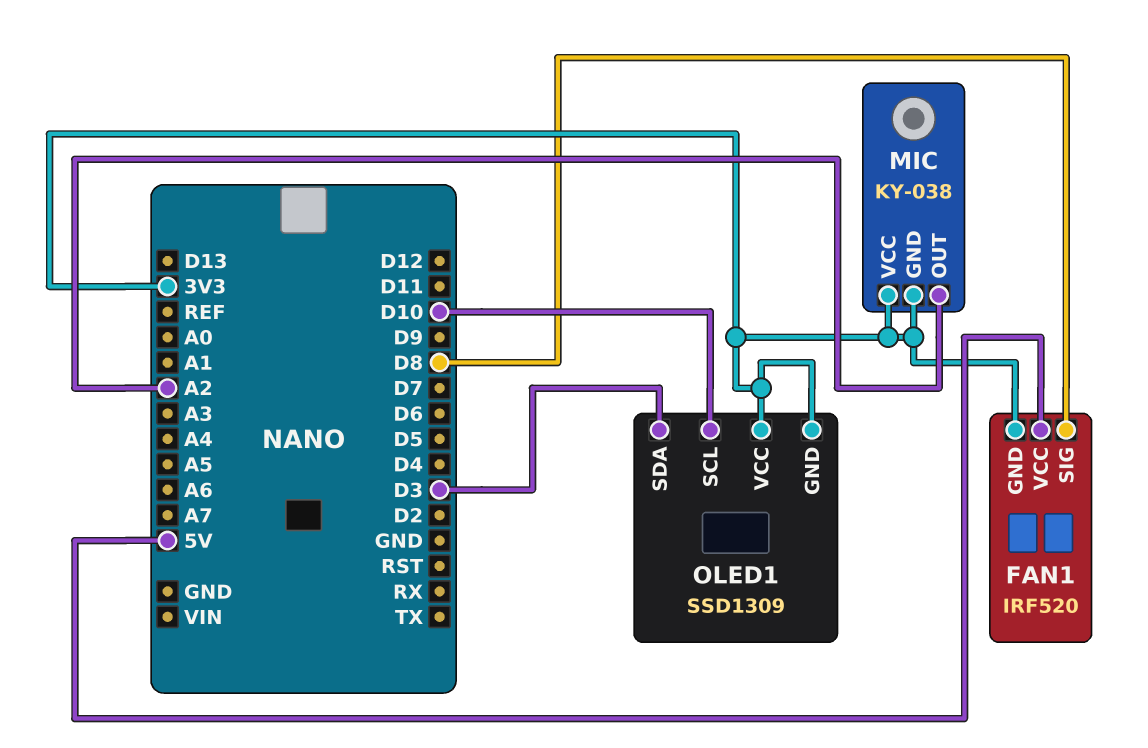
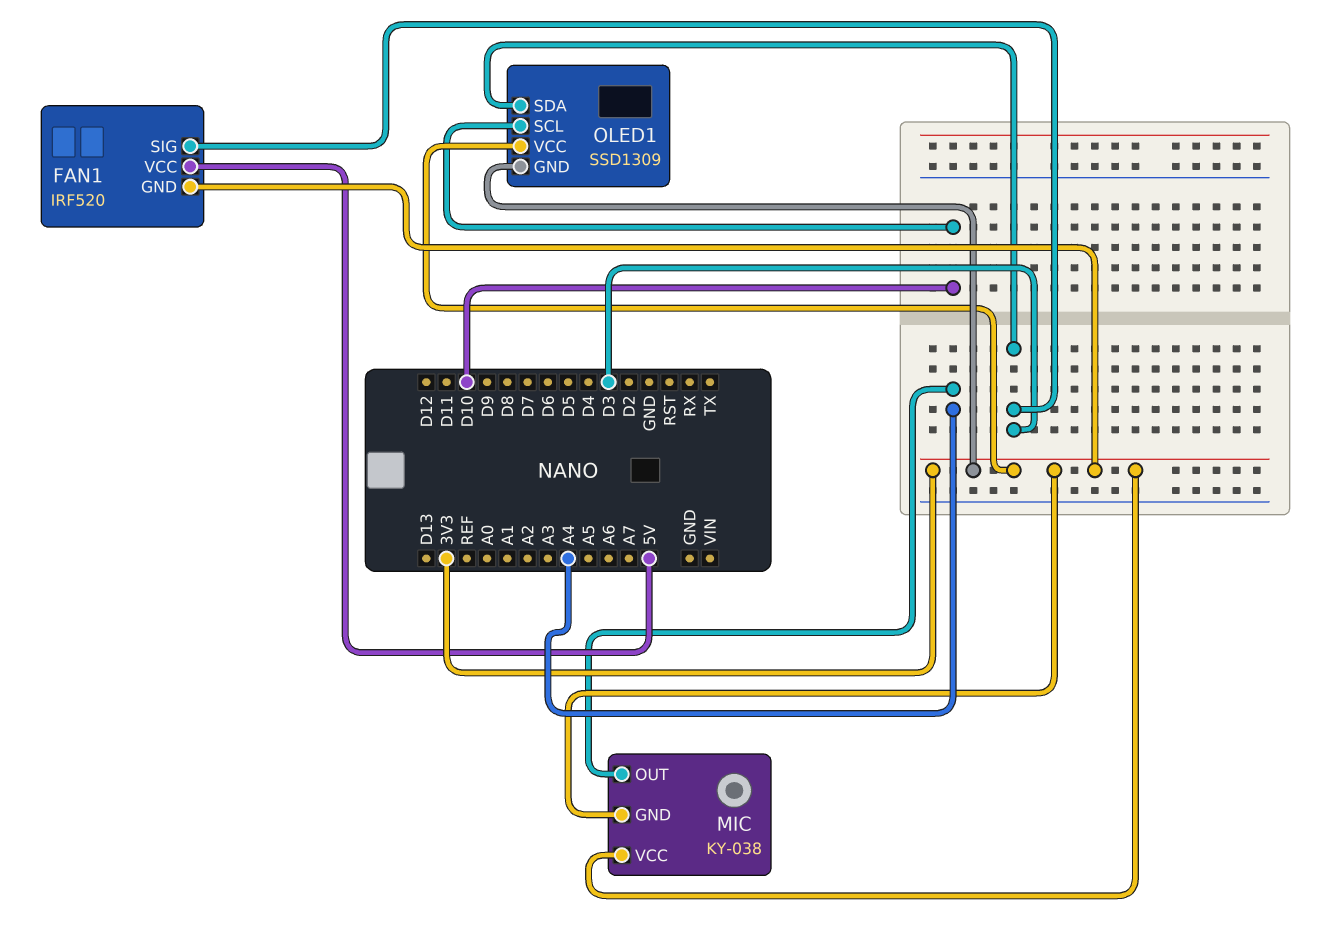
FAN1 pin SIG: D8 -> D3
MIC pin OUT: A2 -> A4

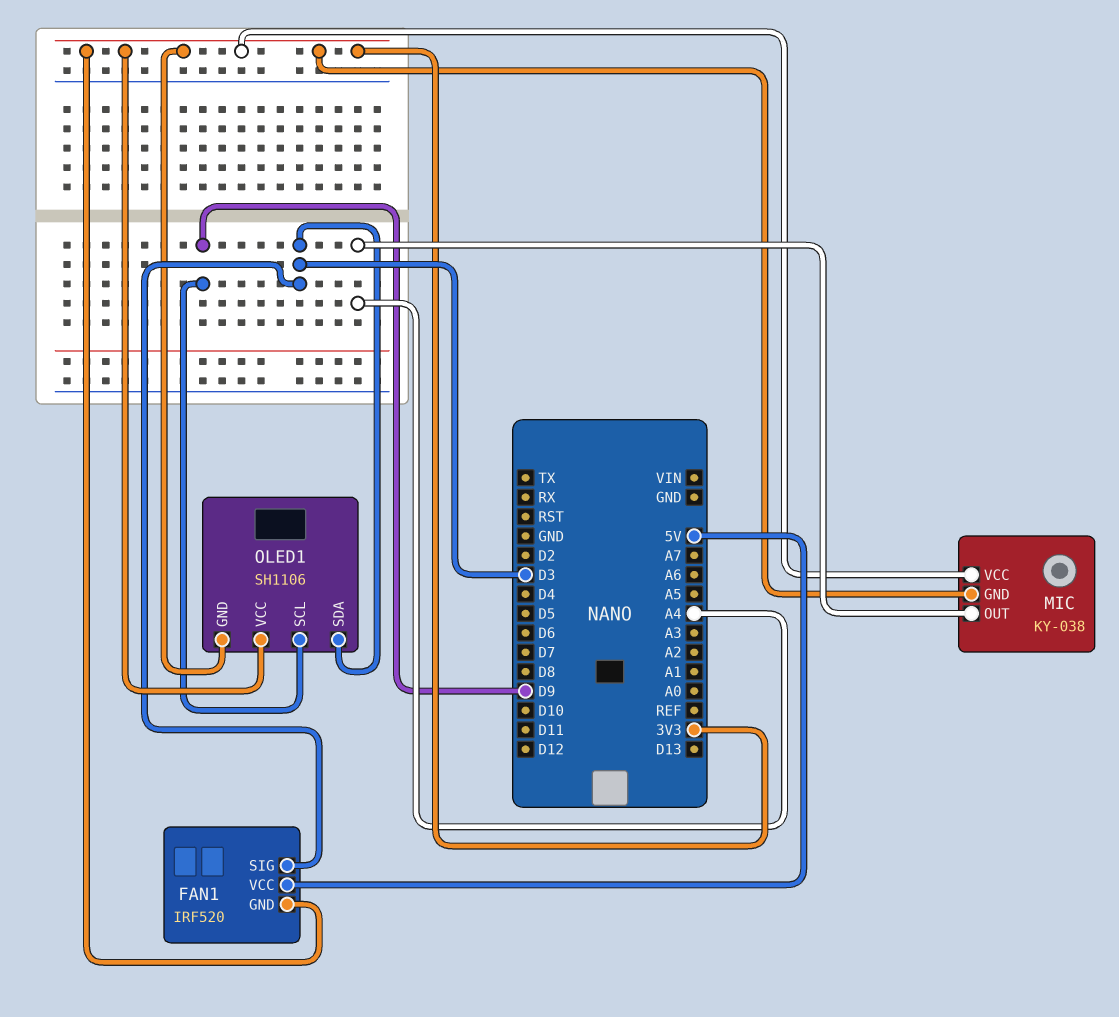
OLED1: SSD1309 -> SH1106
OLED1 pin SCL: D10 -> D9

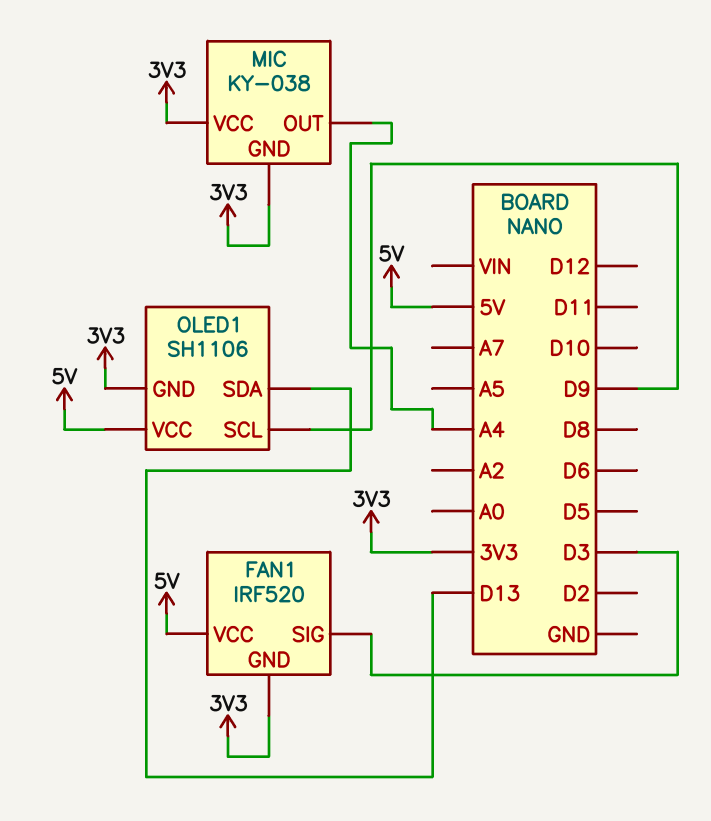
OLED1 pin SDA: D3 -> D13
OLED1 pin VCC: 3V3 -> 5V

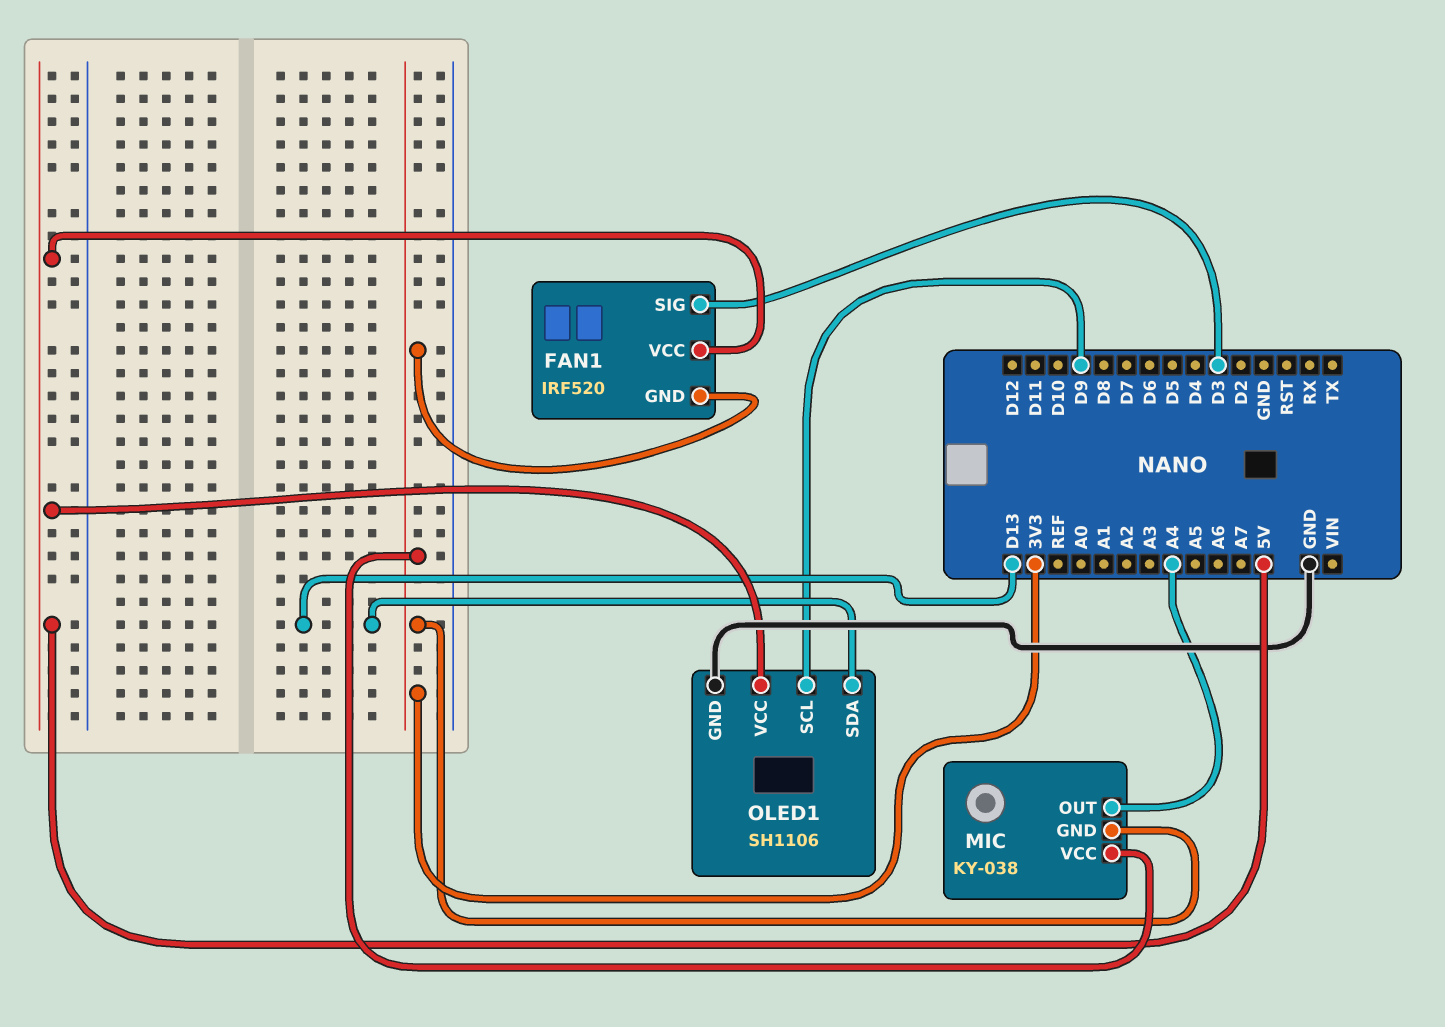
OLED1 pin GND: 3V3 -> GND

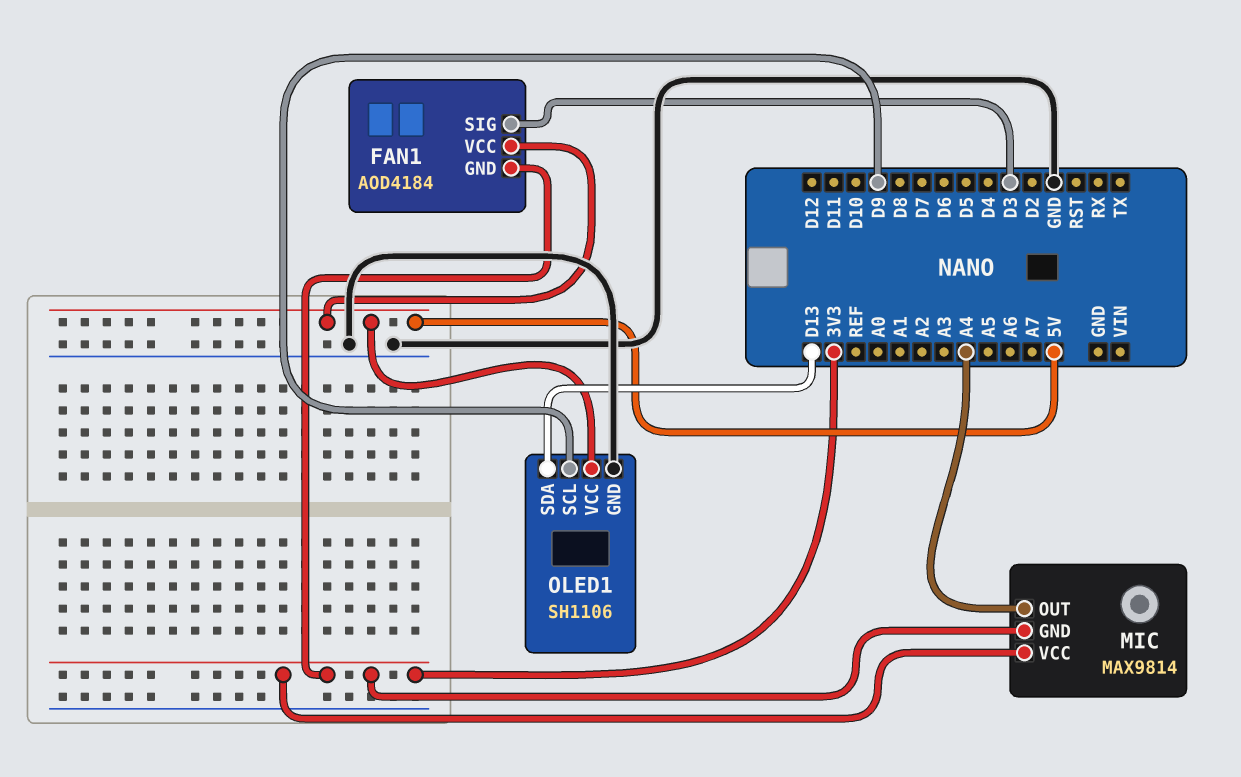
FAN1: IRF520 -> AOD4184
MIC: KY-038 -> MAX9814

